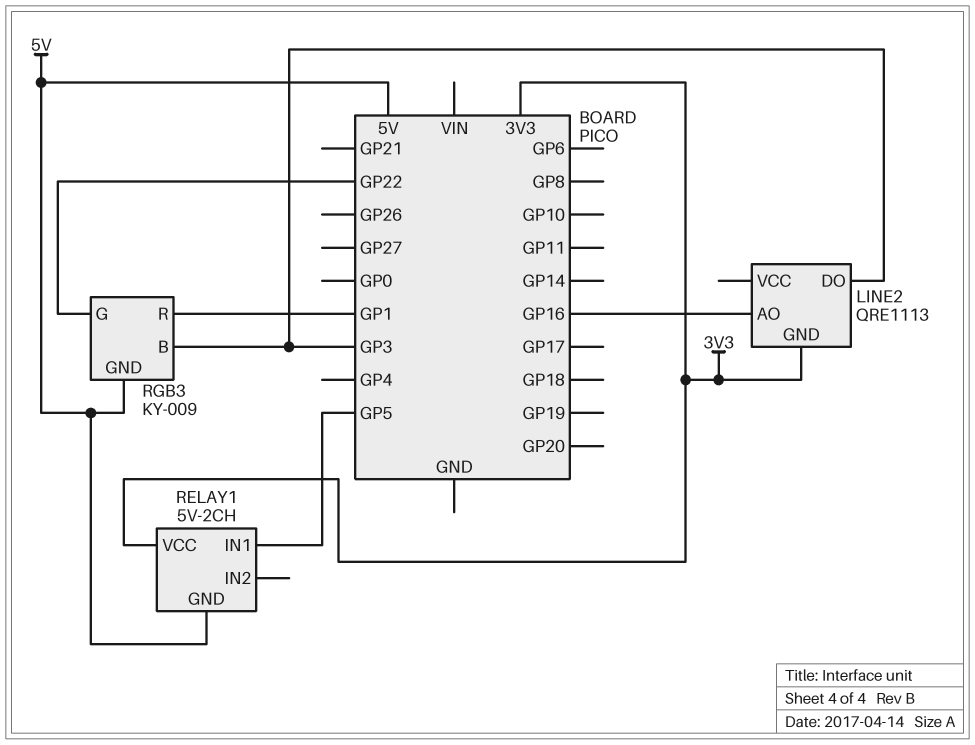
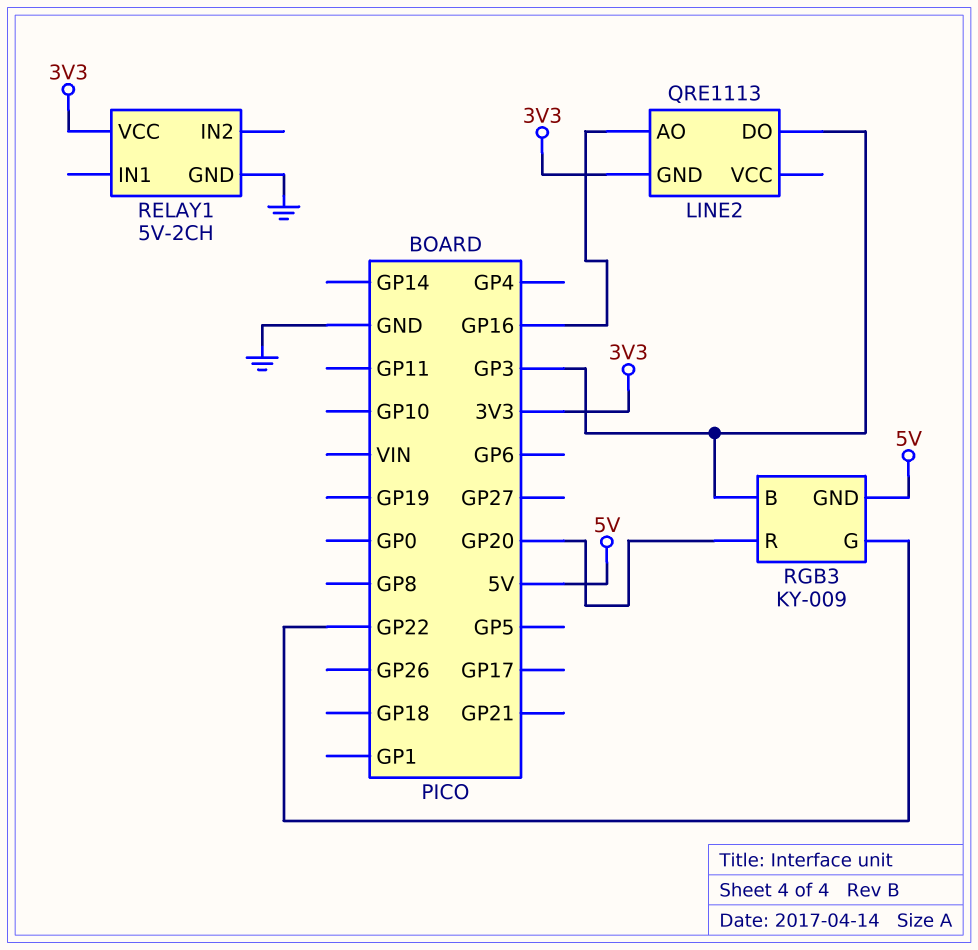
RELAY1 pin GND: 5V -> GND
RELAY1 pin IN1: GP5 -> none
RGB3 pin R: GP1 -> GP20

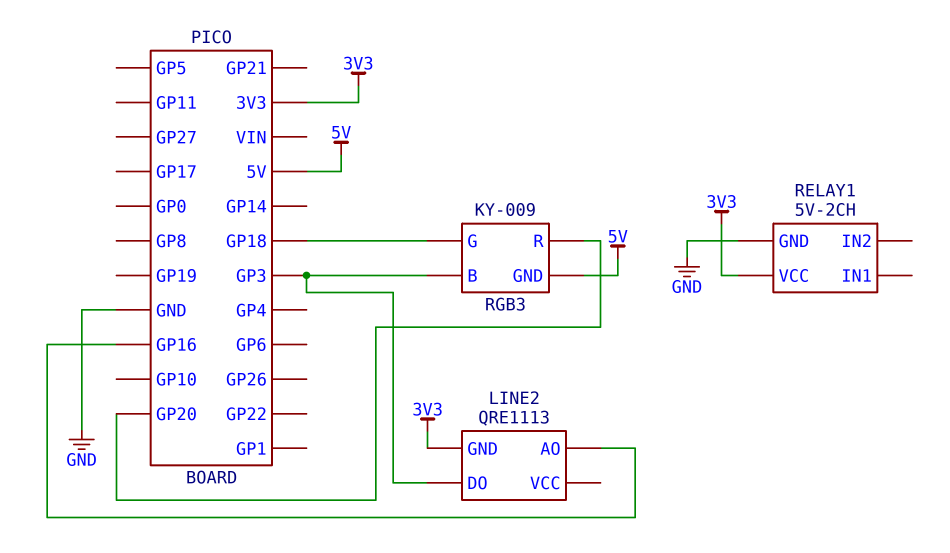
RGB3 pin G: GP22 -> GP18

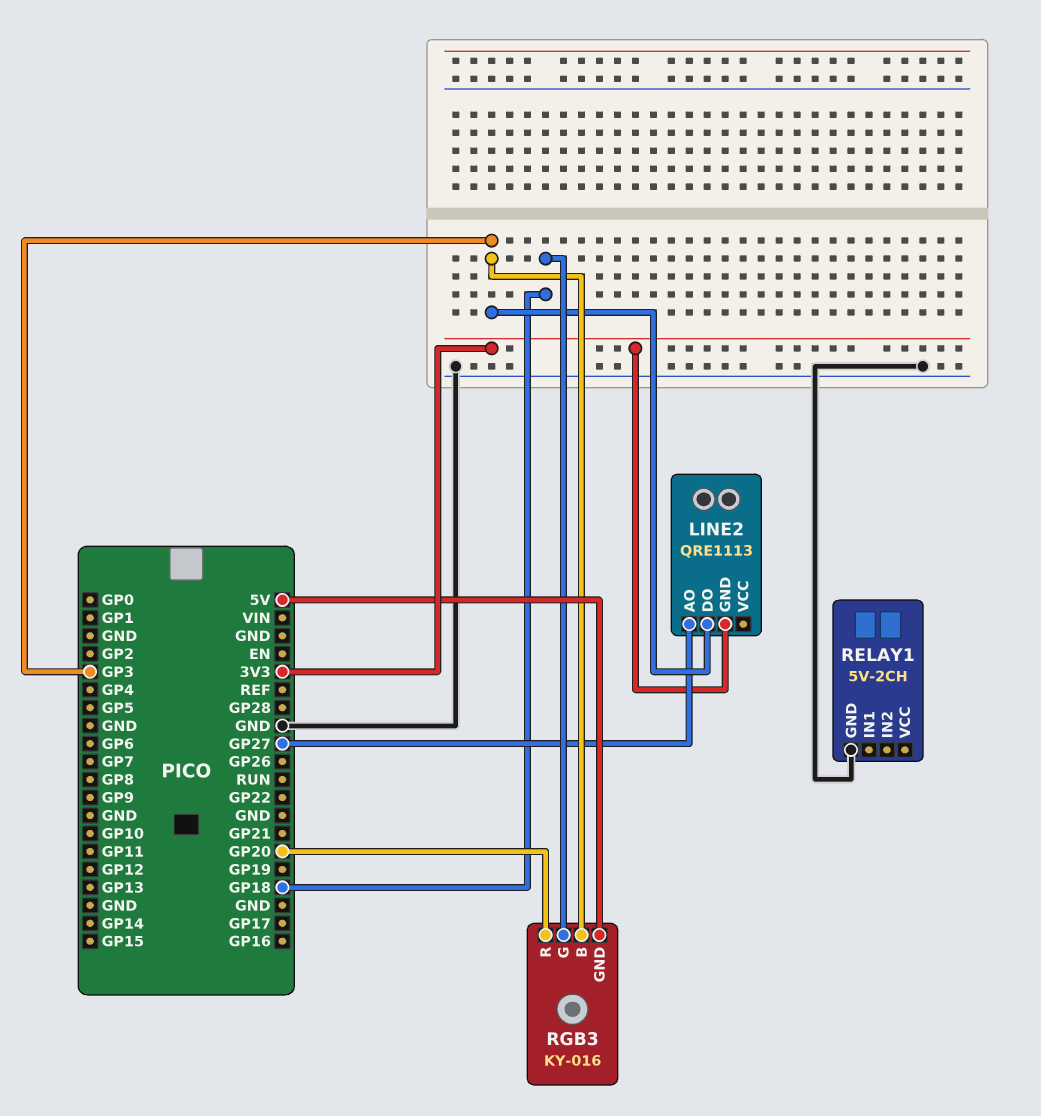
LINE2 pin AO: GP16 -> GP27
RELAY1 pin VCC: 3V3 -> none
RGB3: KY-009 -> KY-016

